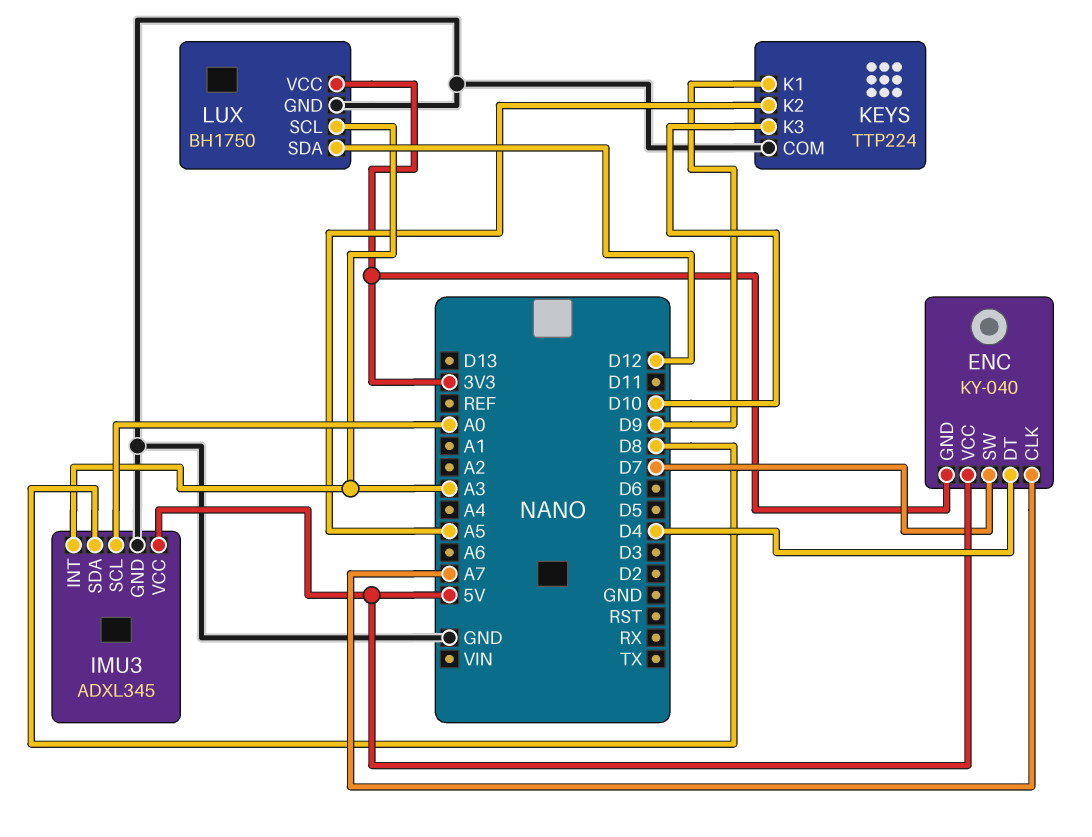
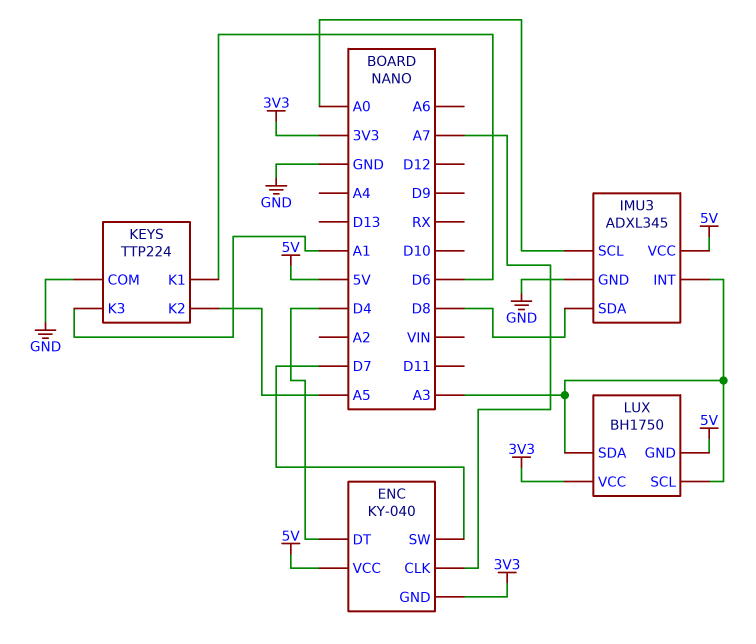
KEYS pin K1: D9 -> D6
KEYS pin K3: D10 -> A1
LUX pin GND: GND -> 5V
LUX pin SDA: D12 -> A3

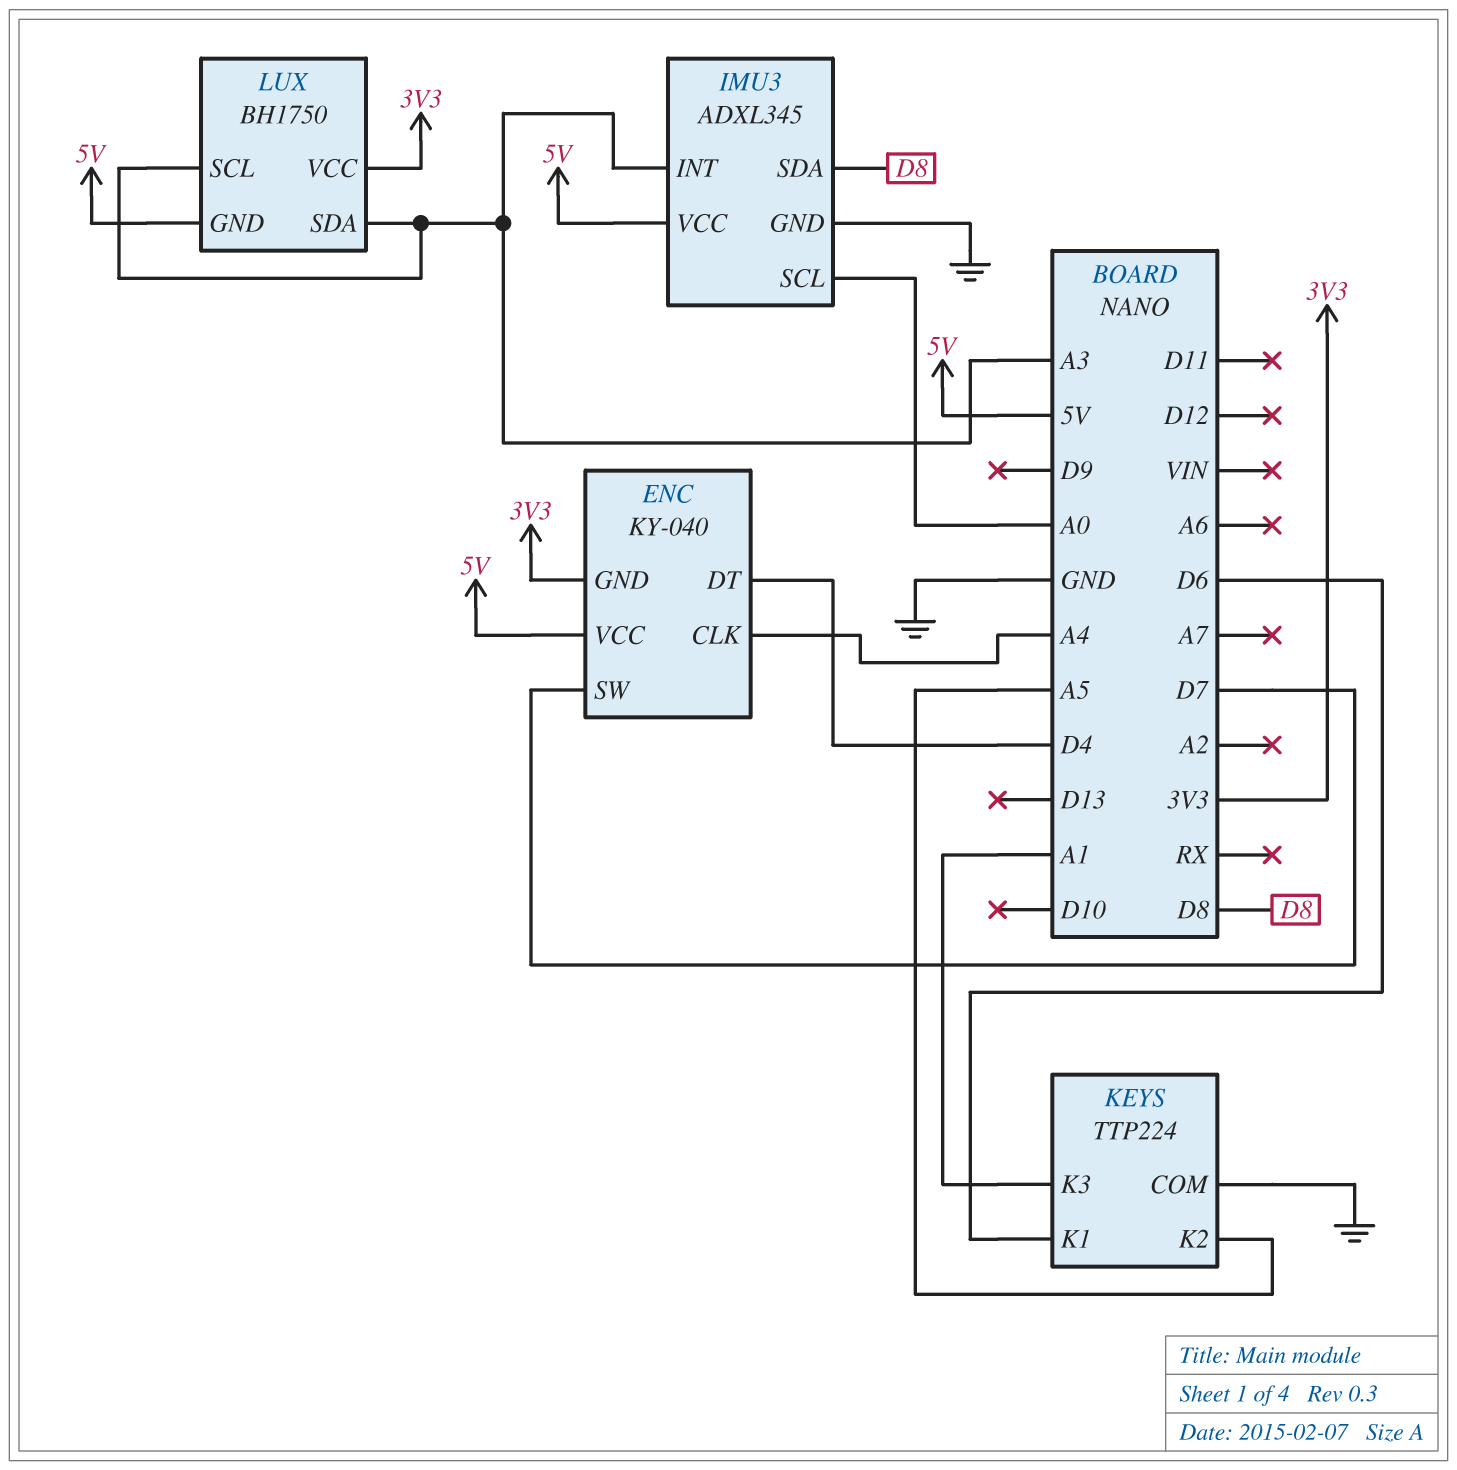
ENC pin CLK: A7 -> A4

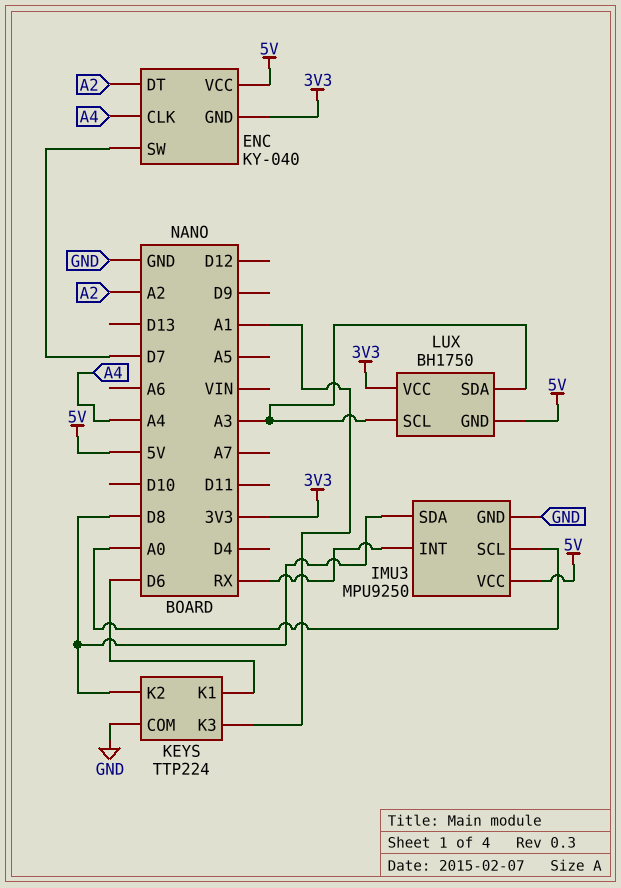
ENC pin DT: D4 -> A2
IMU3: ADXL345 -> MPU9250
IMU3 pin INT: A3 -> RX
KEYS pin K2: A5 -> D8

